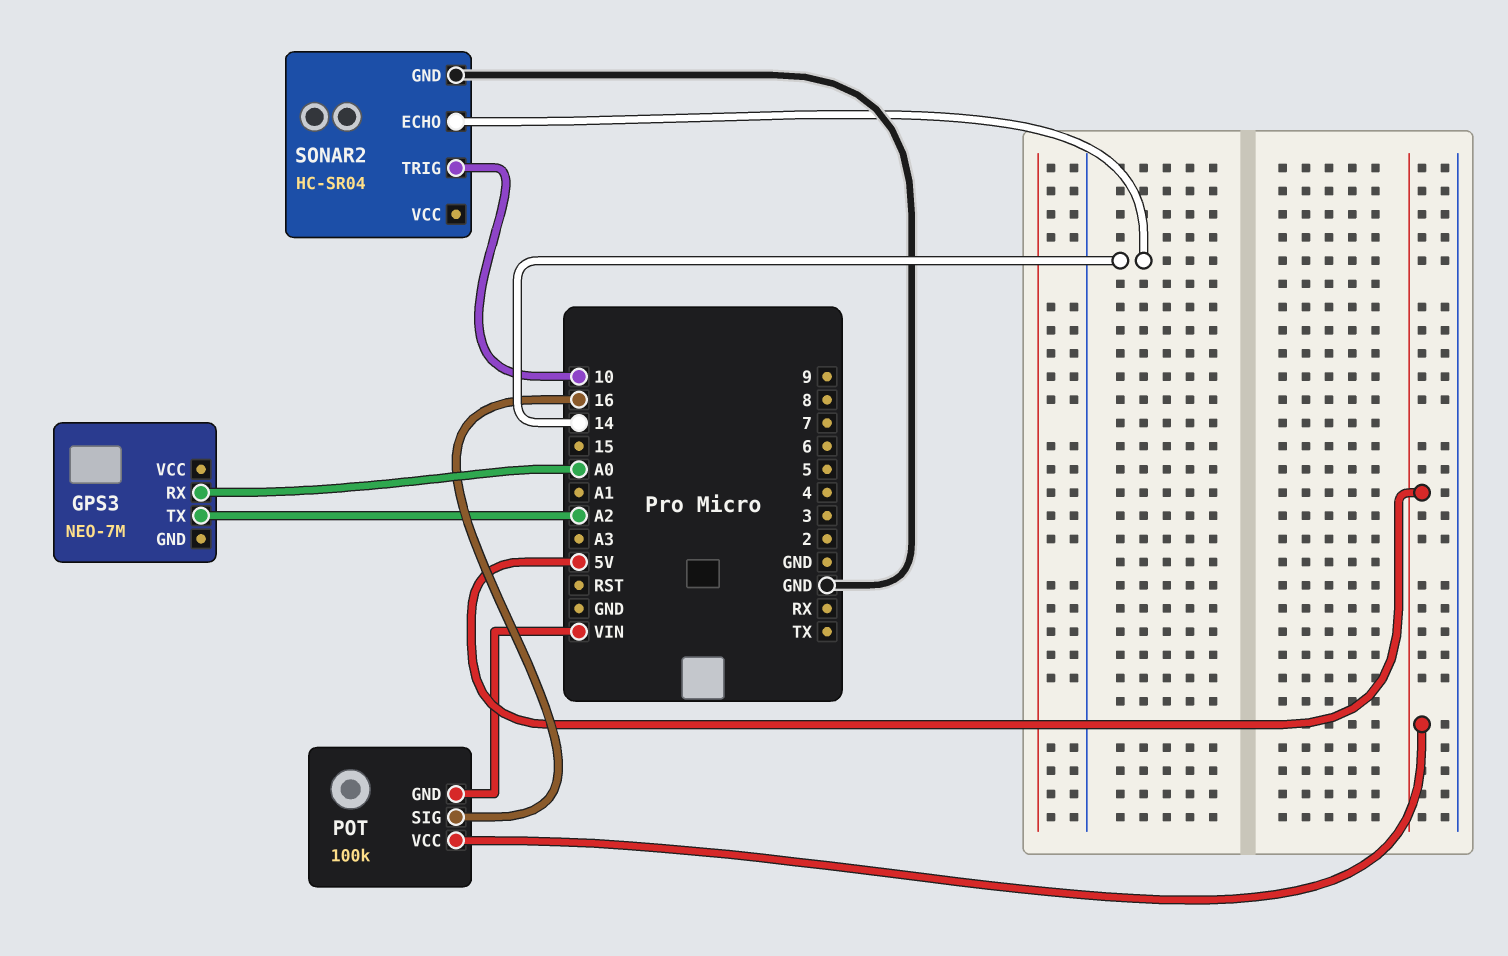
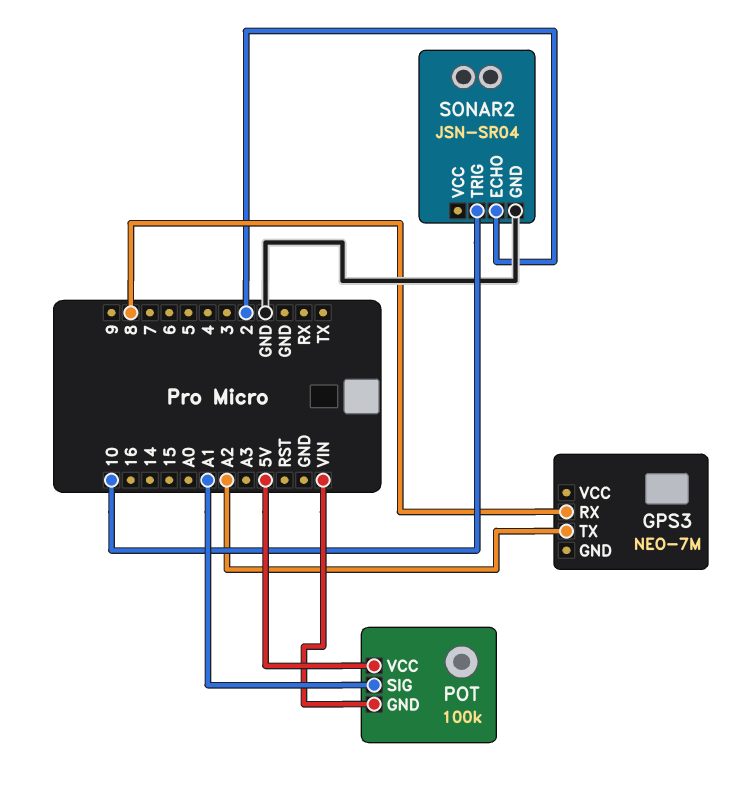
GPS3 pin RX: A0 -> 8
POT pin SIG: 16 -> A1
SONAR2: HC-SR04 -> JSN-SR04
SONAR2 pin ECHO: 14 -> 2

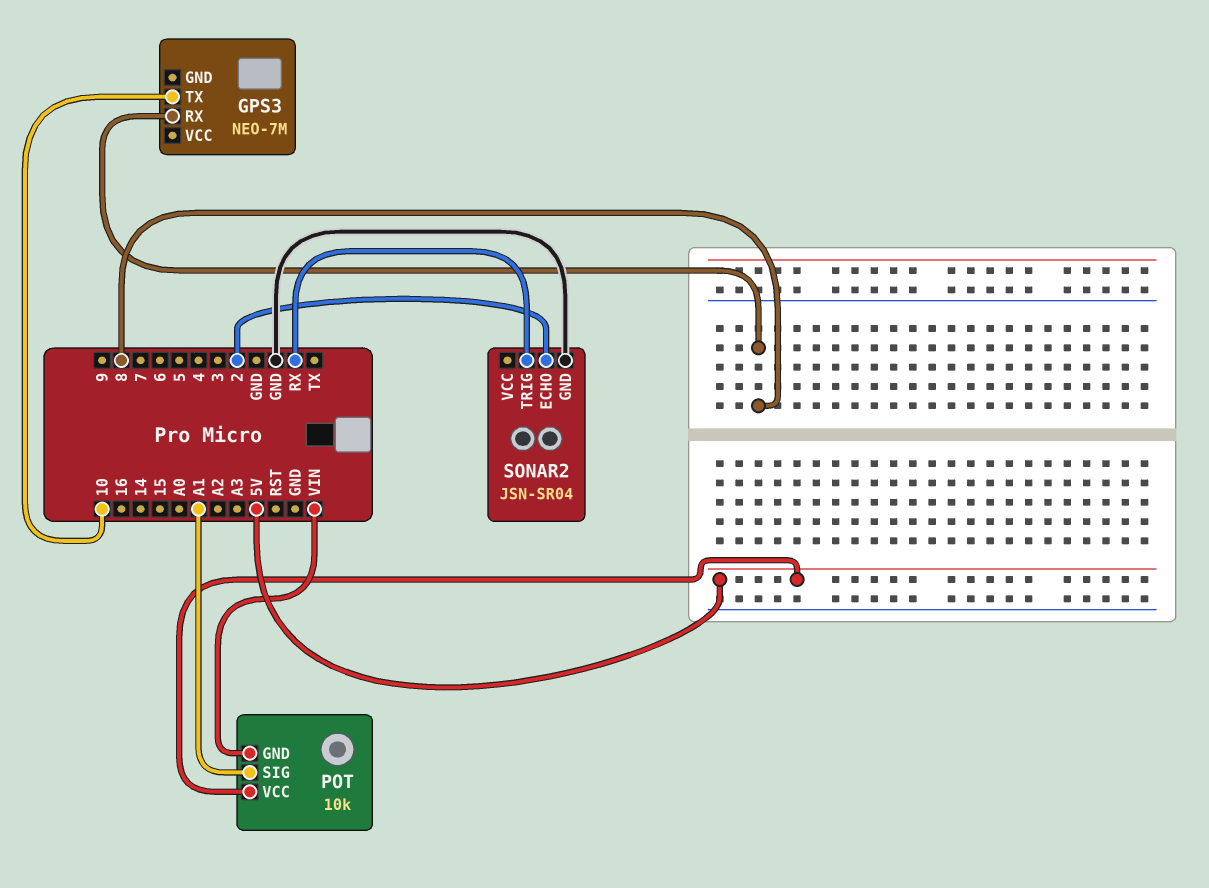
GPS3 pin TX: A2 -> 10
POT: 100k -> 10k
SONAR2 pin TRIG: 10 -> RX

